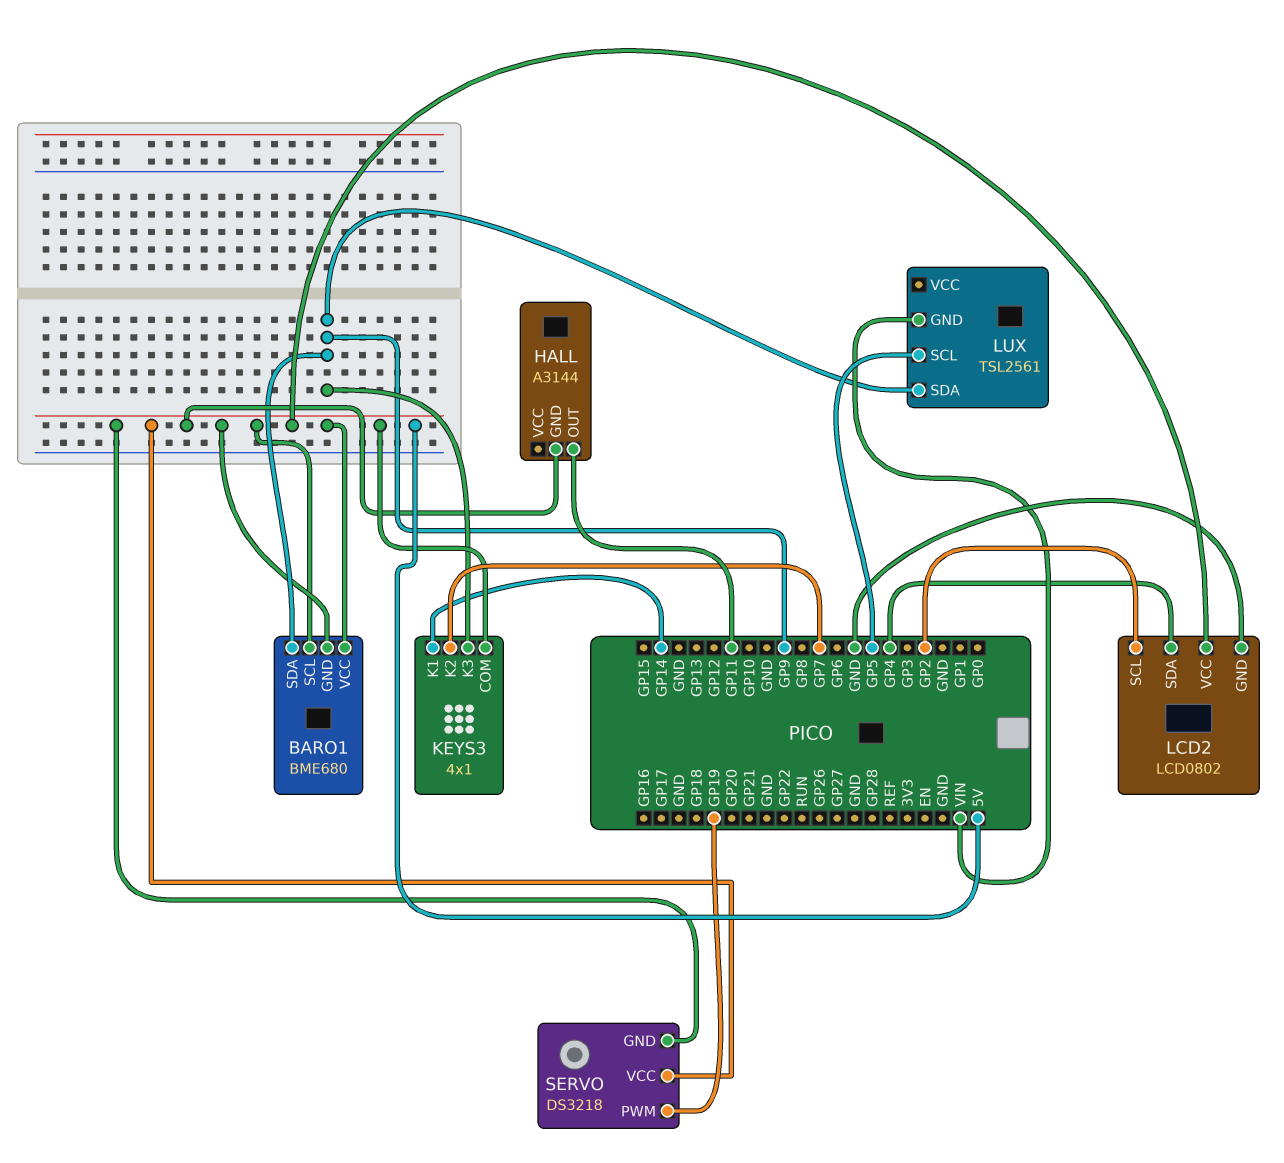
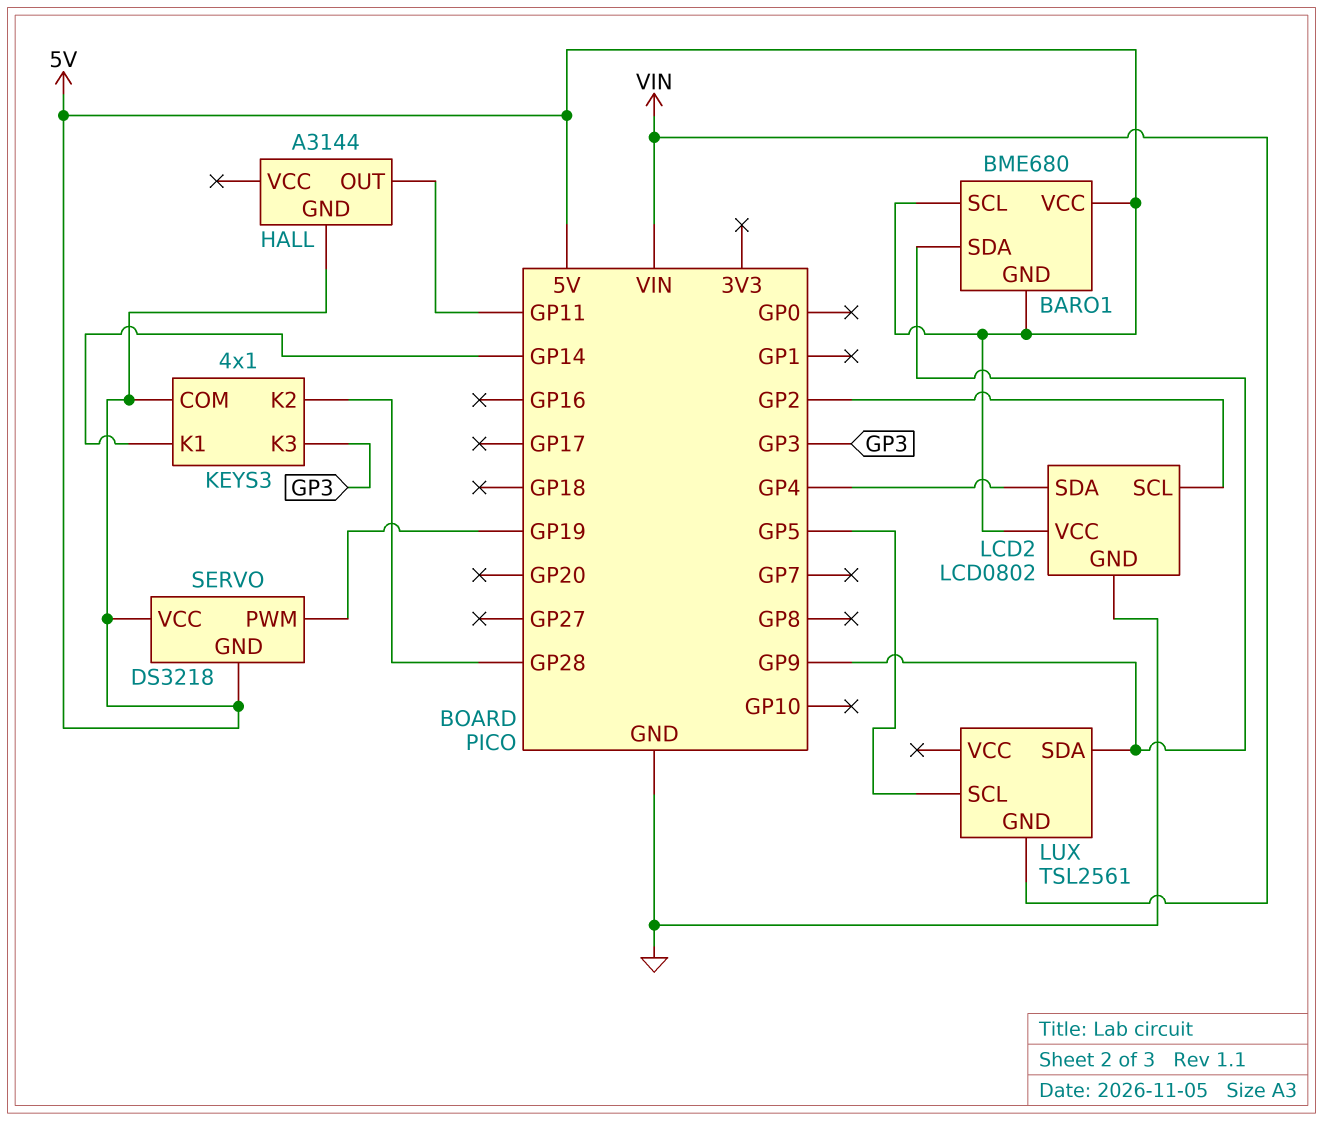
KEYS3 pin K2: GP7 -> GP28
KEYS3 pin K3: GP9 -> GP3

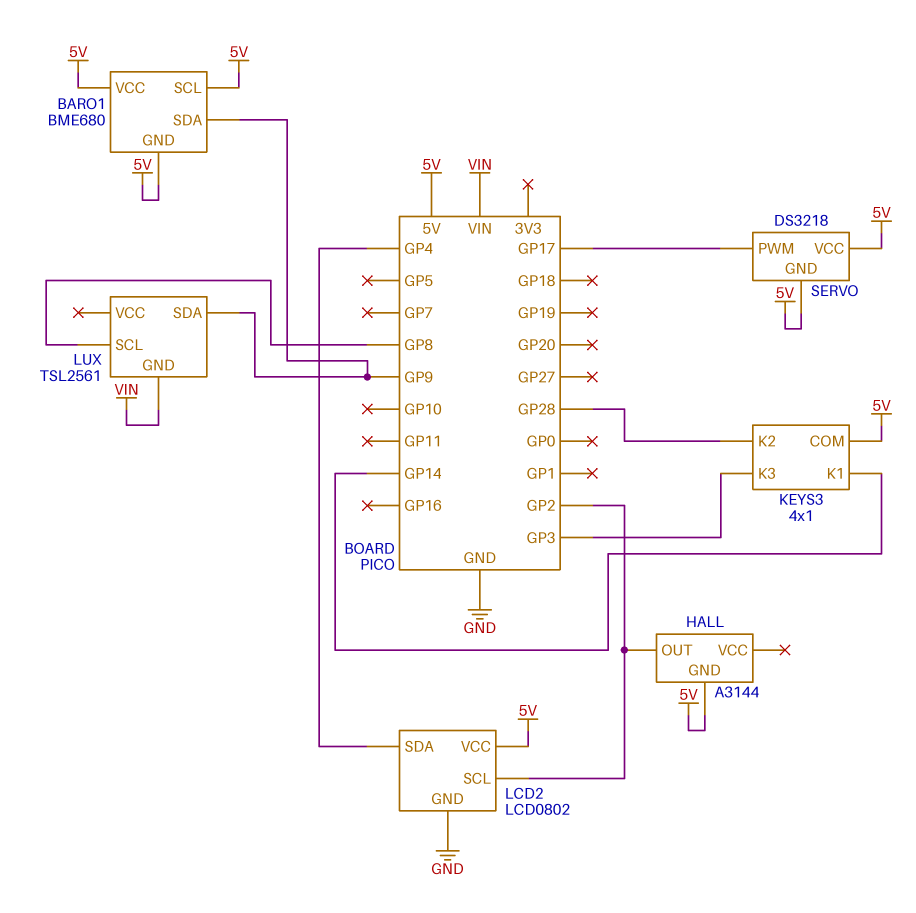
HALL pin OUT: GP11 -> GP2
LUX pin SCL: GP5 -> GP8
SERVO pin PWM: GP19 -> GP17

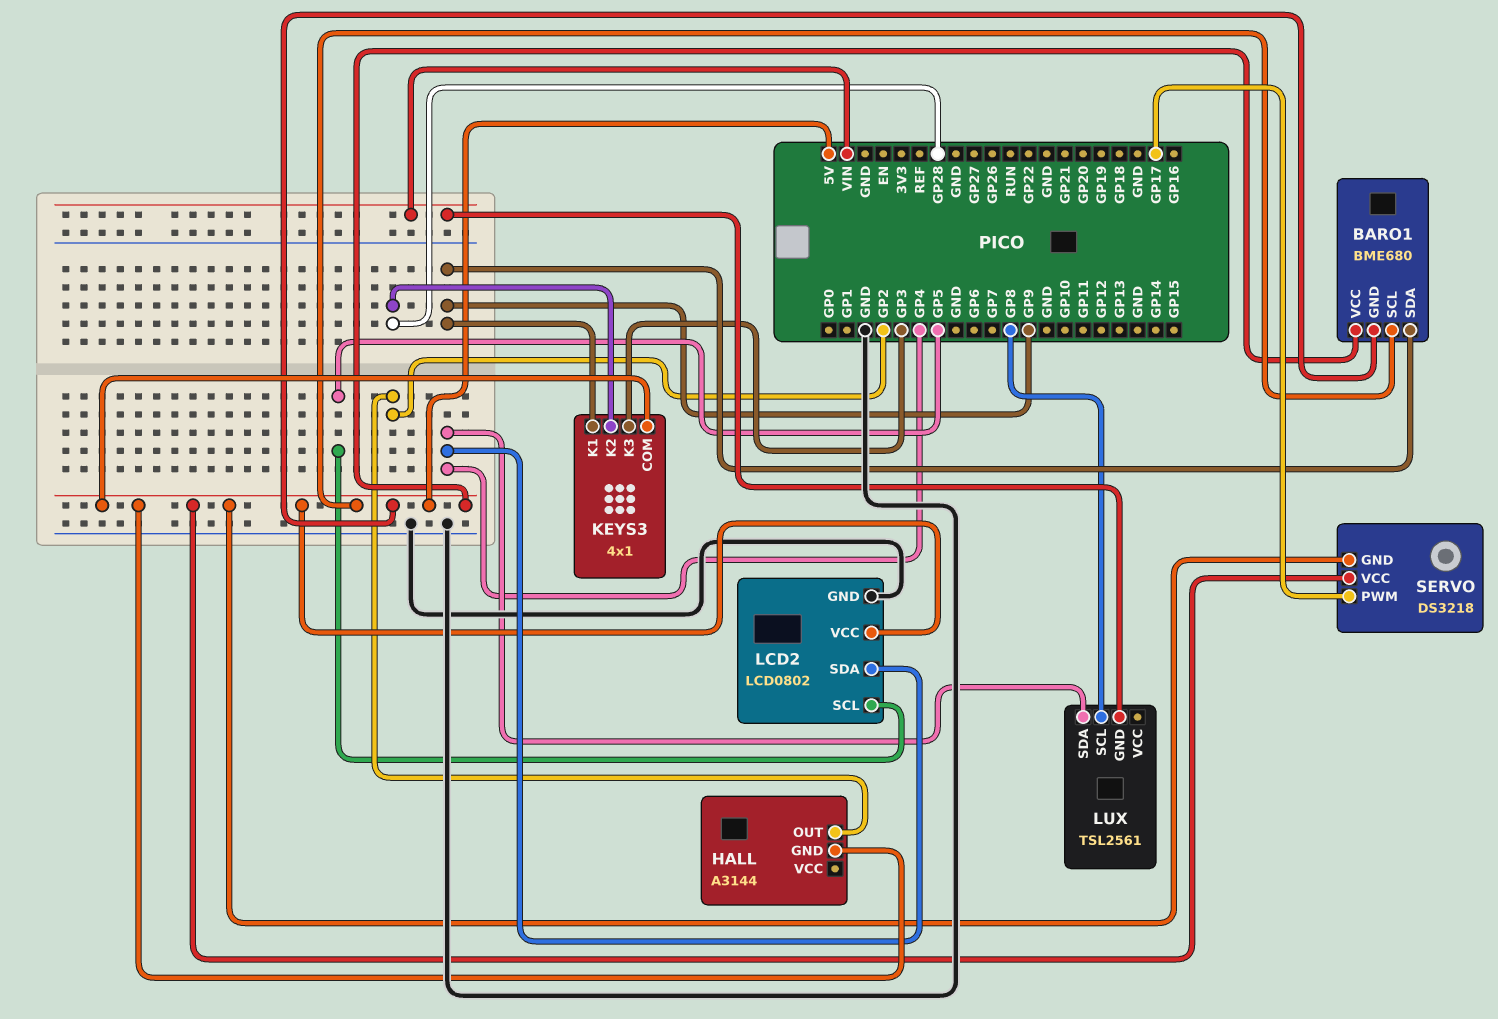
KEYS3 pin K1: GP14 -> GP9
LCD2 pin SCL: GP2 -> GP5
LUX pin SDA: GP9 -> GP4

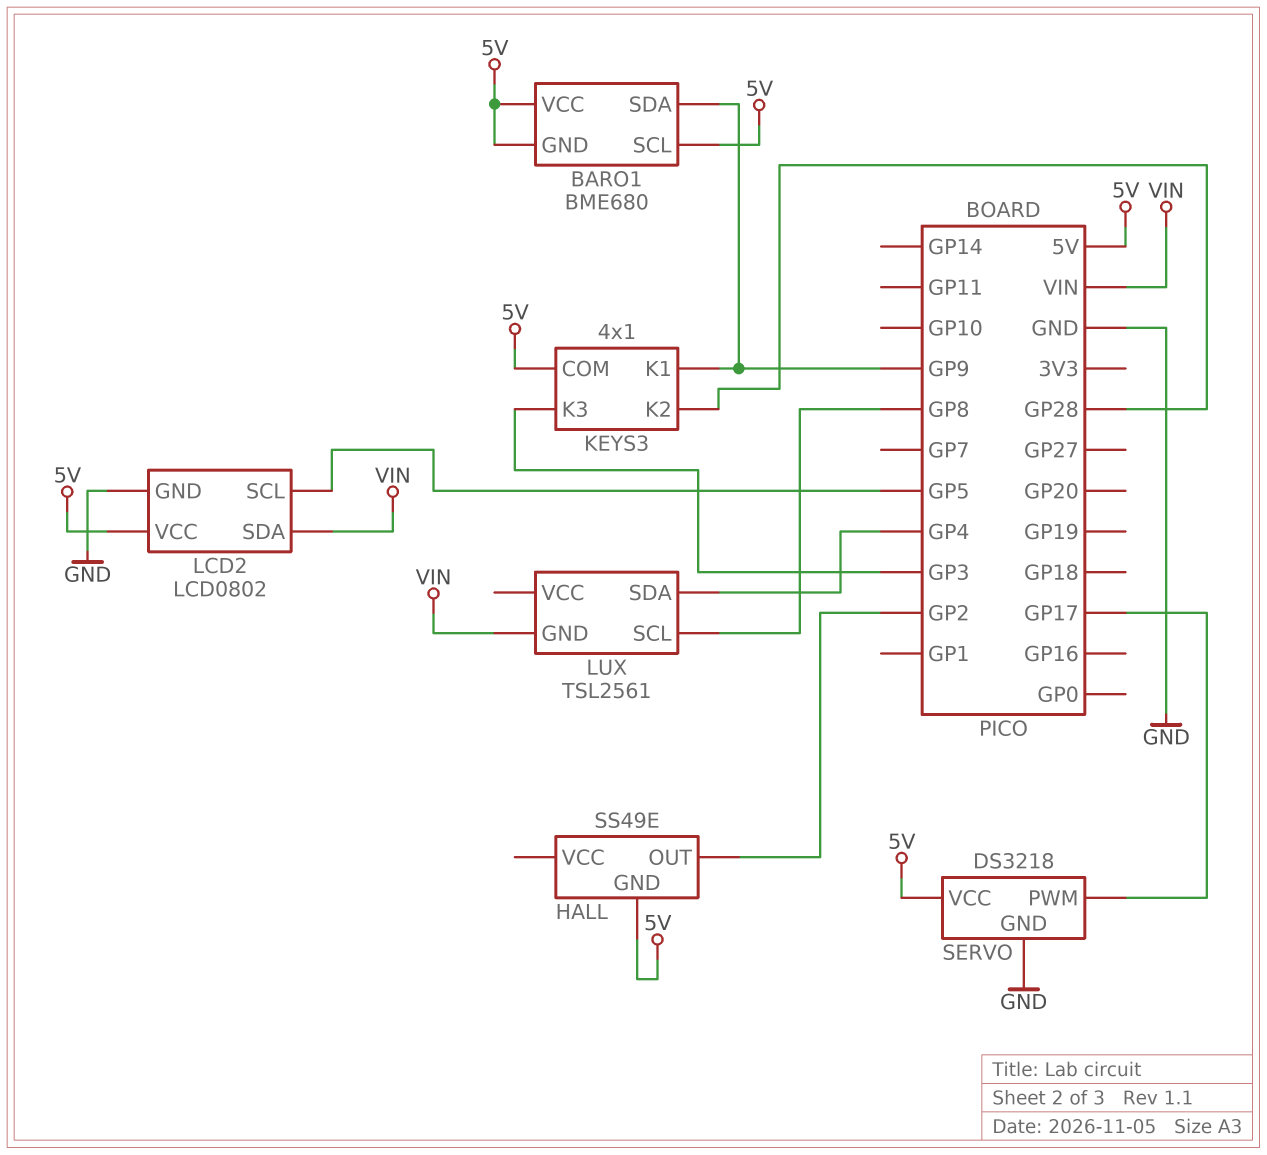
HALL: A3144 -> SS49E
LCD2 pin SDA: GP4 -> VIN
SERVO pin GND: 5V -> GND

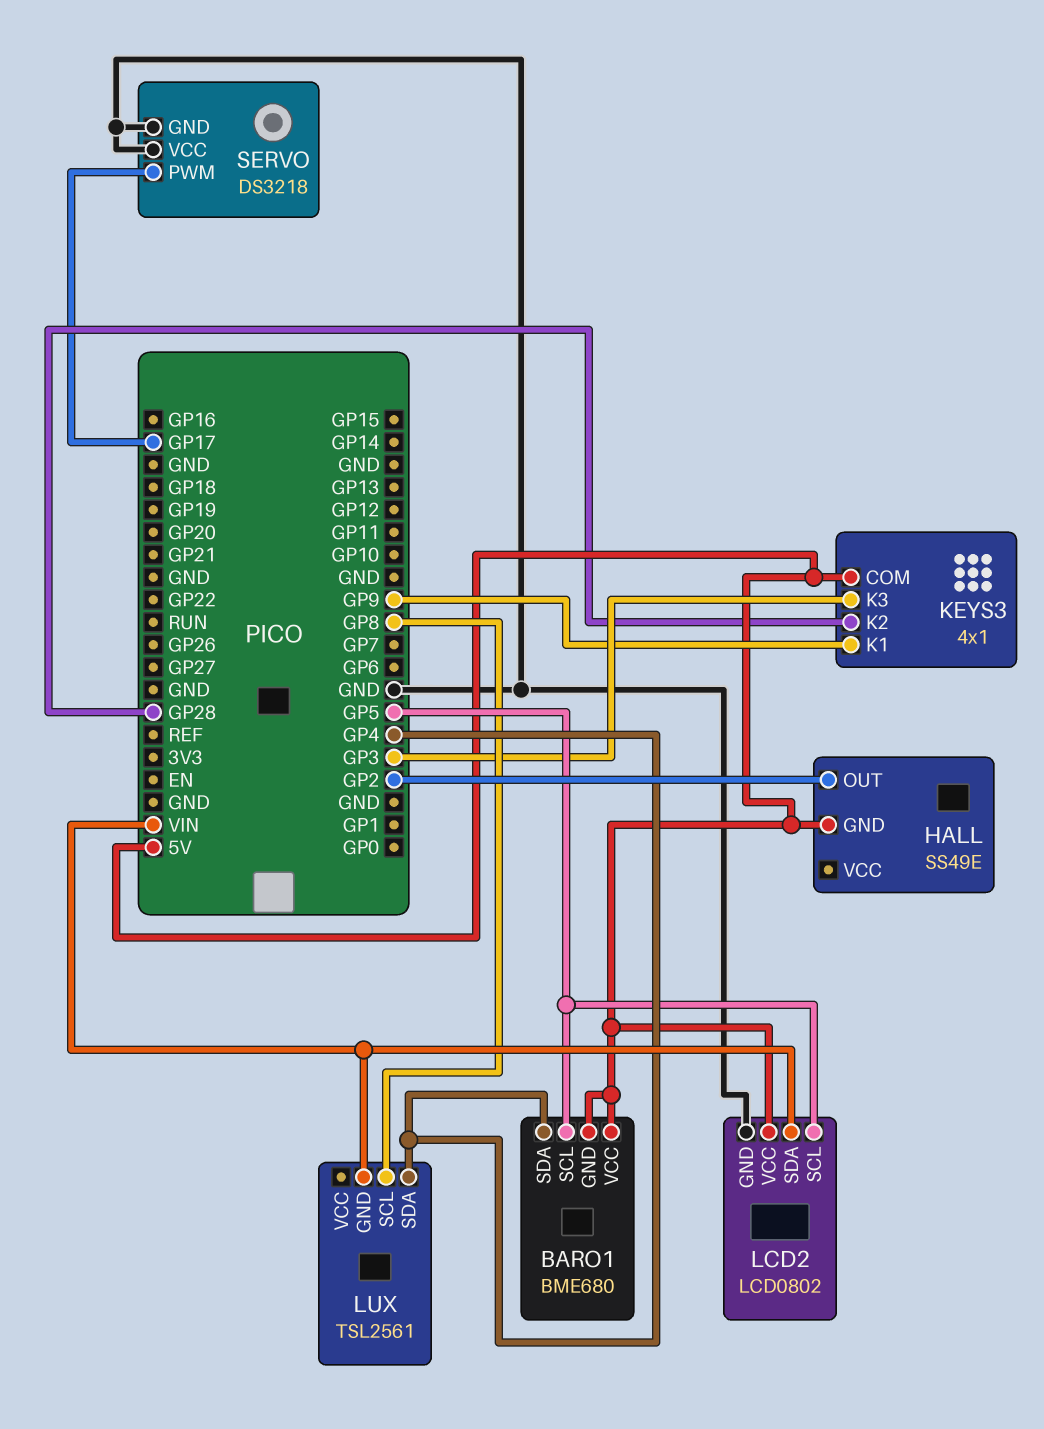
BARO1 pin SCL: 5V -> GP5
BARO1 pin SDA: GP9 -> GP4
SERVO pin VCC: 5V -> GND

